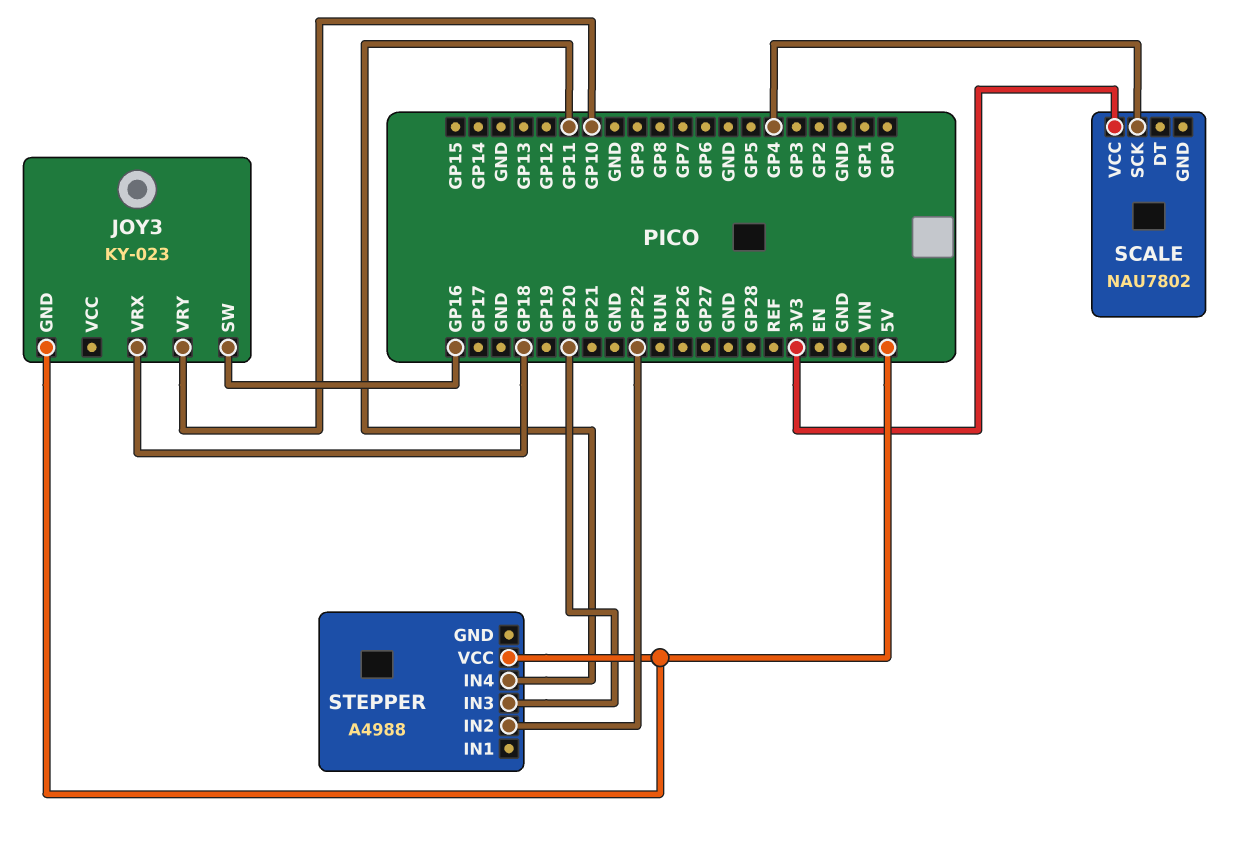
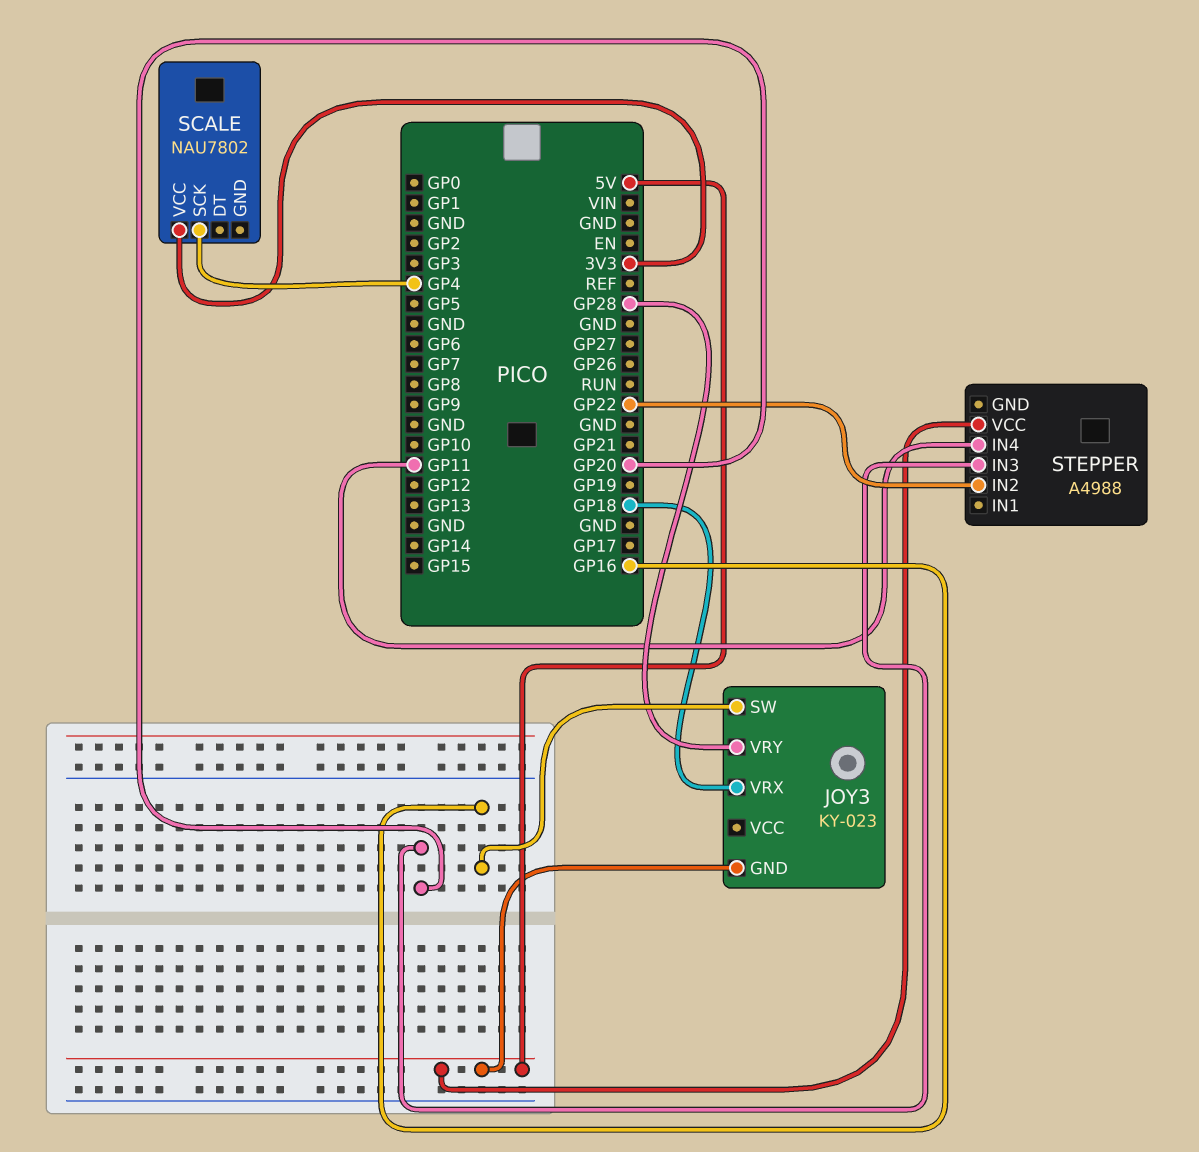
JOY3 pin VRY: GP10 -> GP28

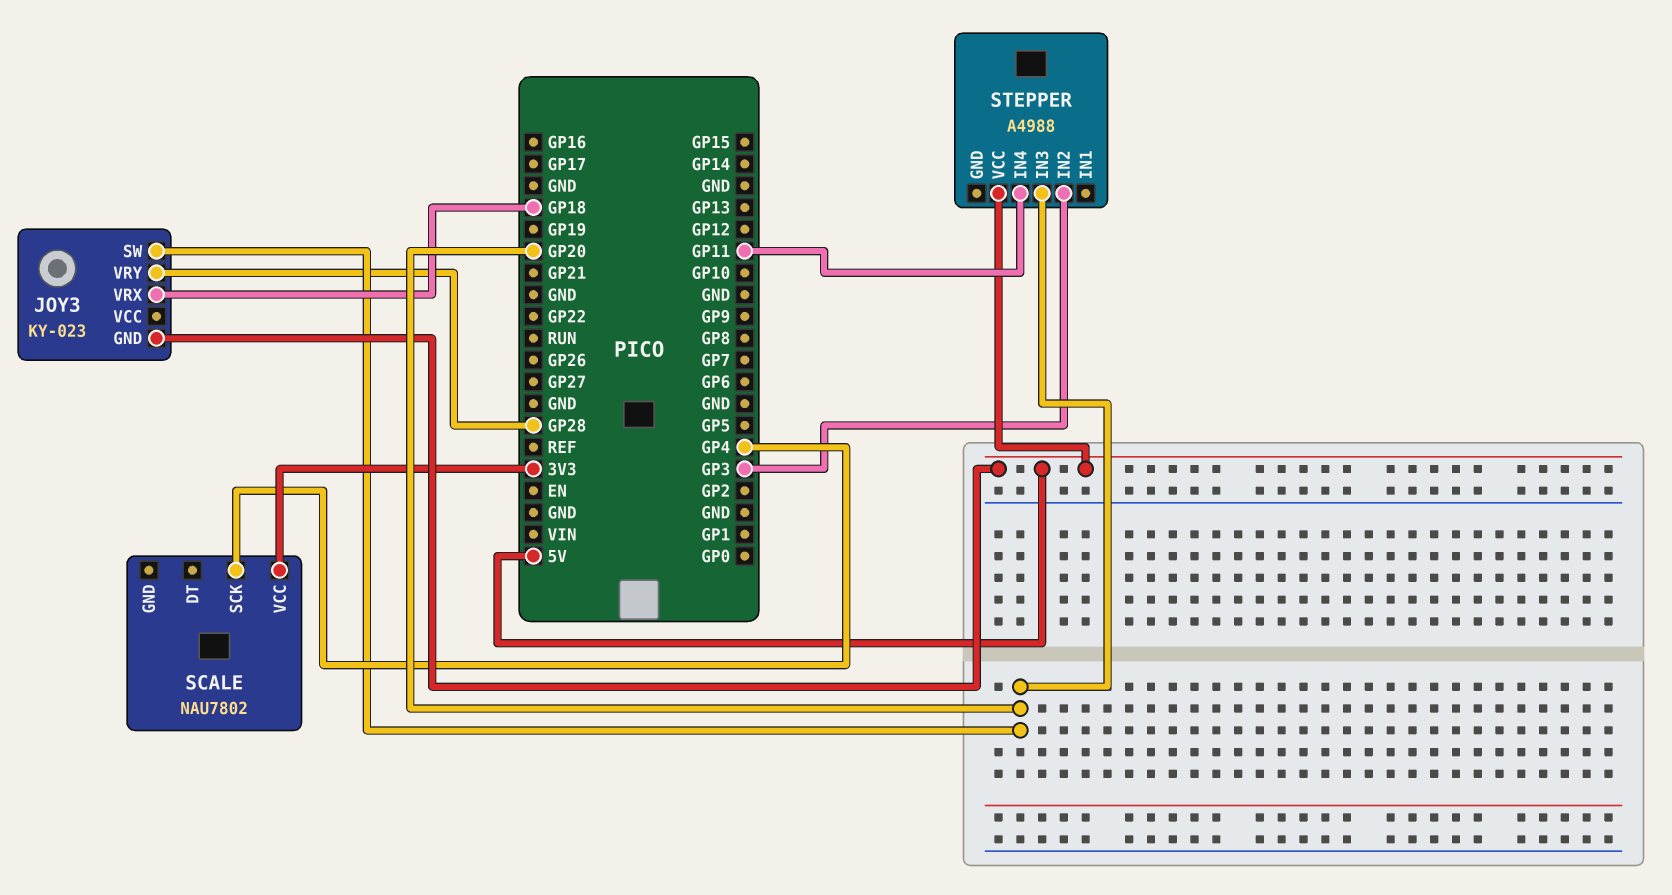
JOY3 pin SW: GP16 -> GP20
STEPPER pin IN2: GP22 -> GP3

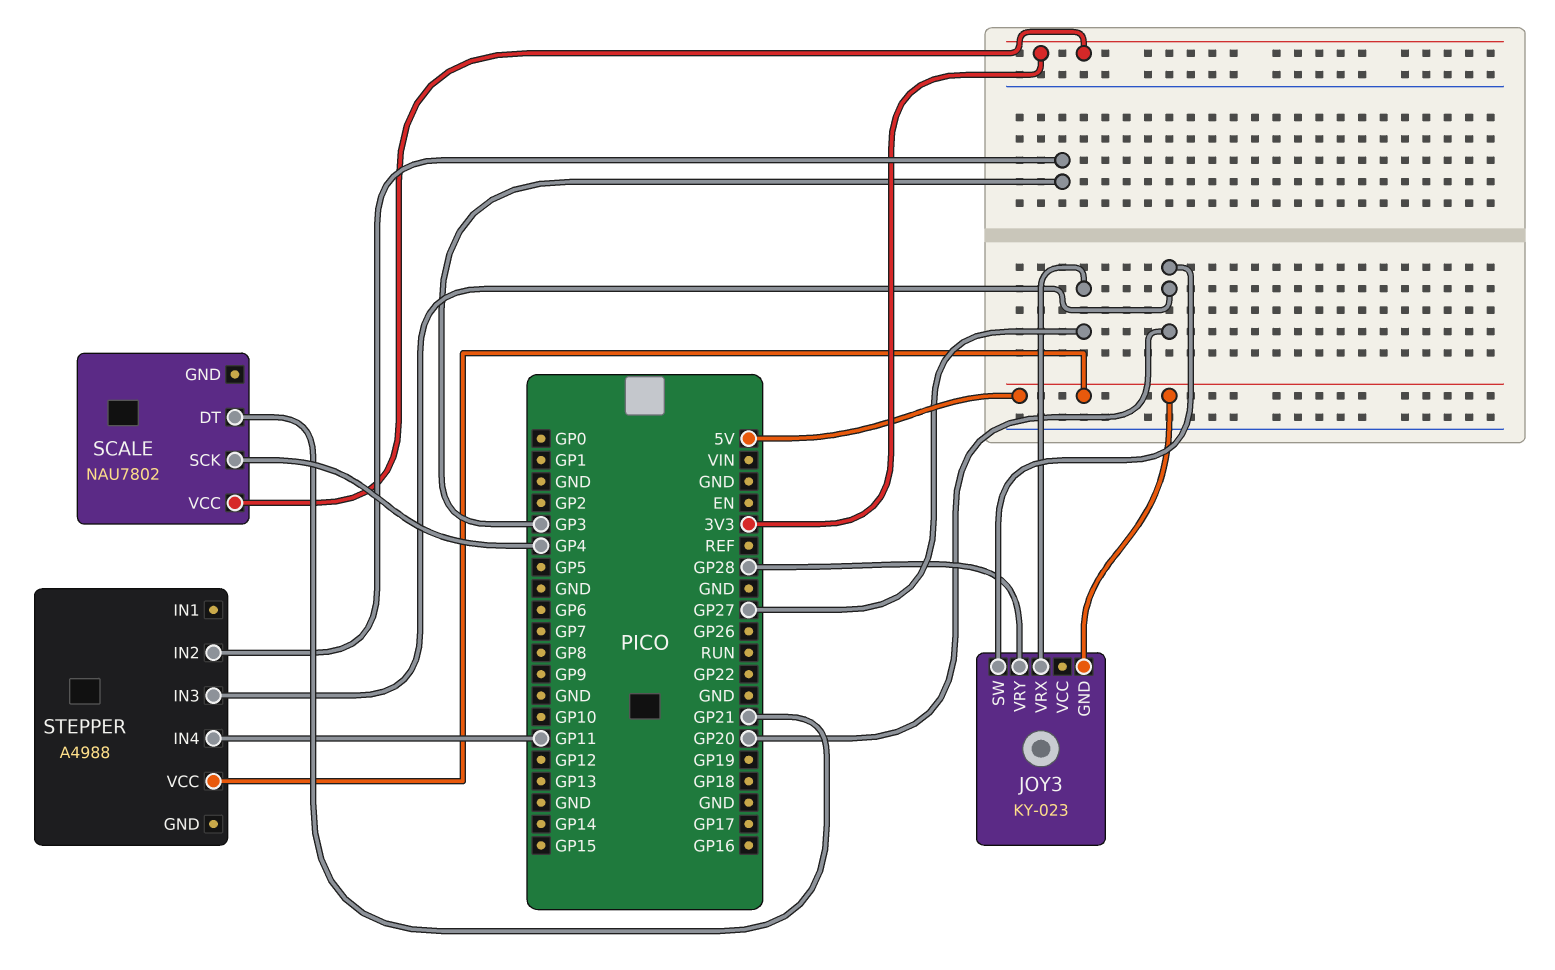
JOY3 pin VRX: GP18 -> GP27
SCALE pin DT: none -> GP21

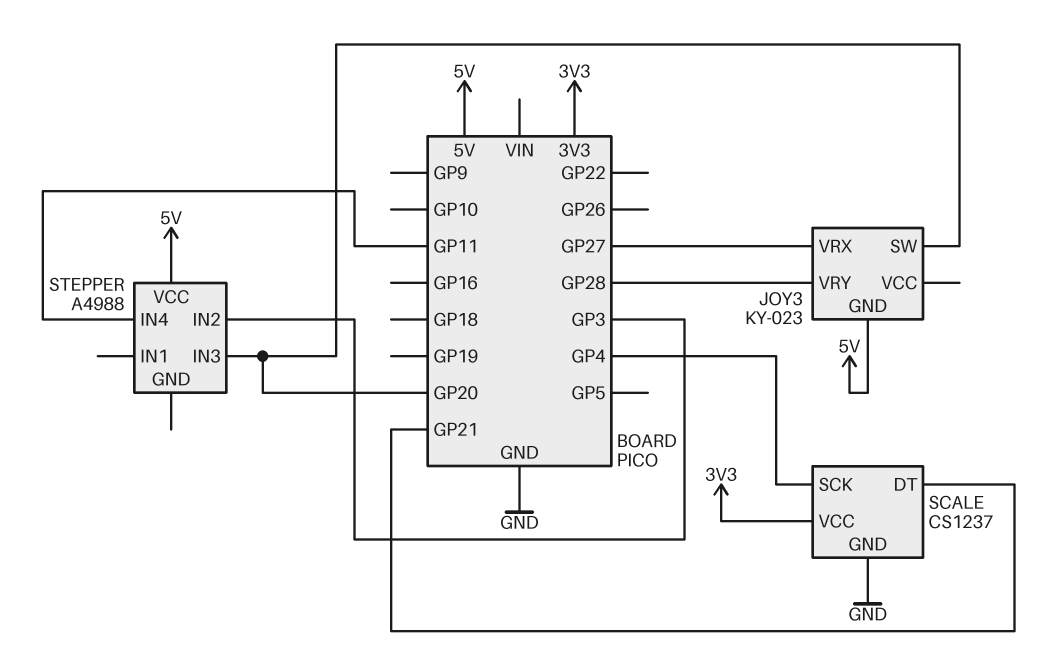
SCALE: NAU7802 -> CS1237
SCALE pin GND: none -> GND

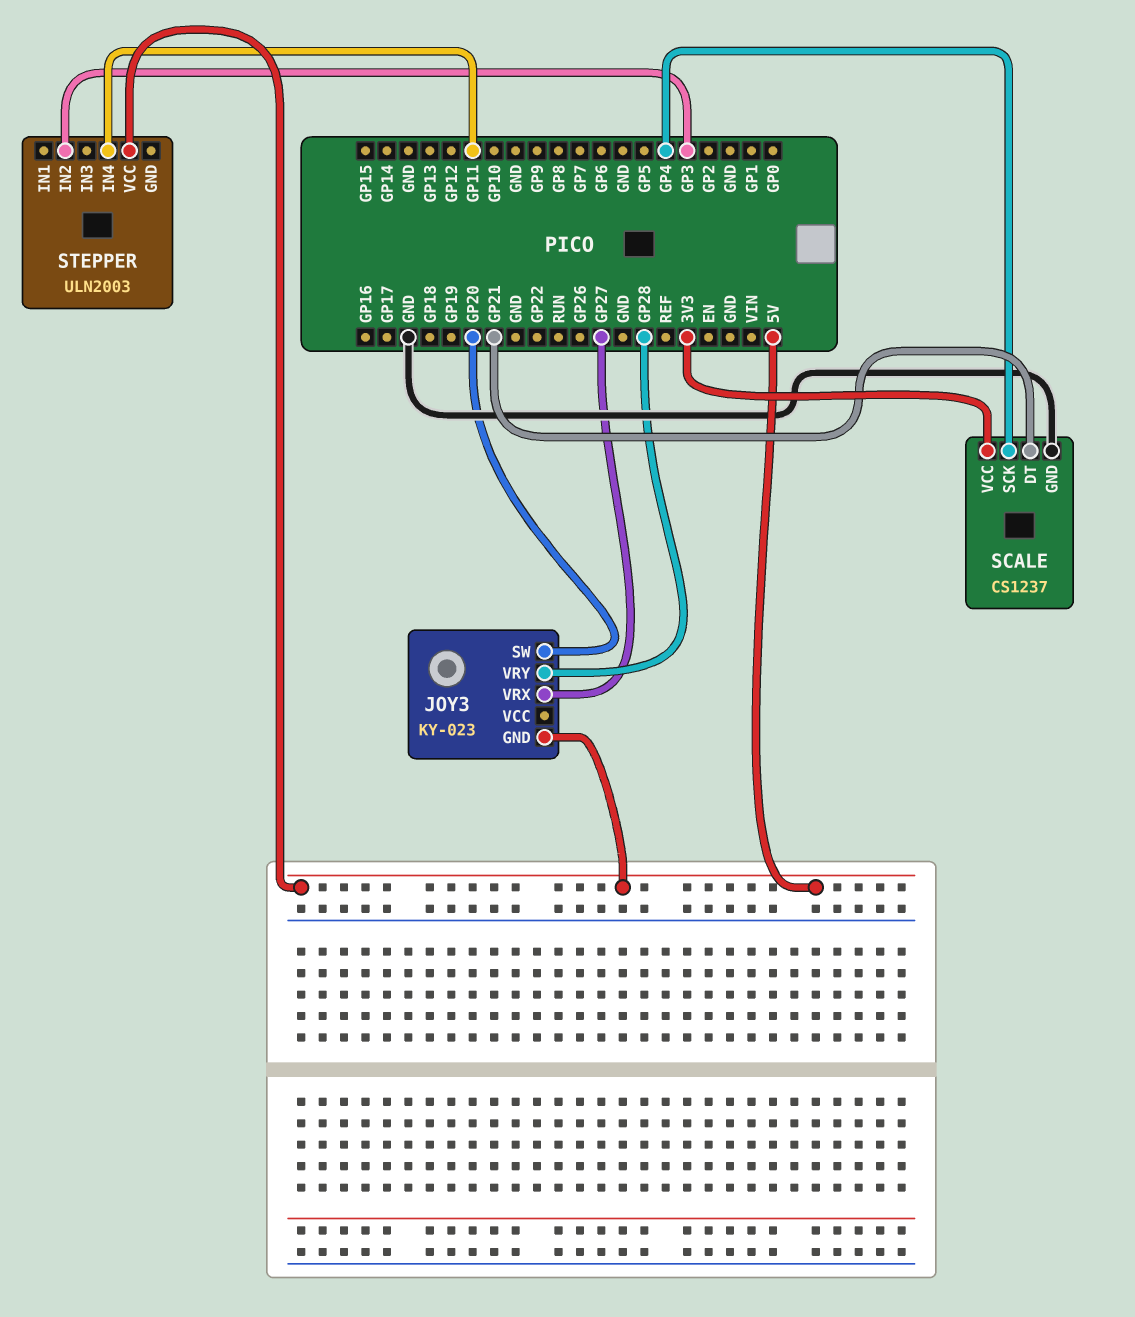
STEPPER: A4988 -> ULN2003
STEPPER pin IN3: GP20 -> none

